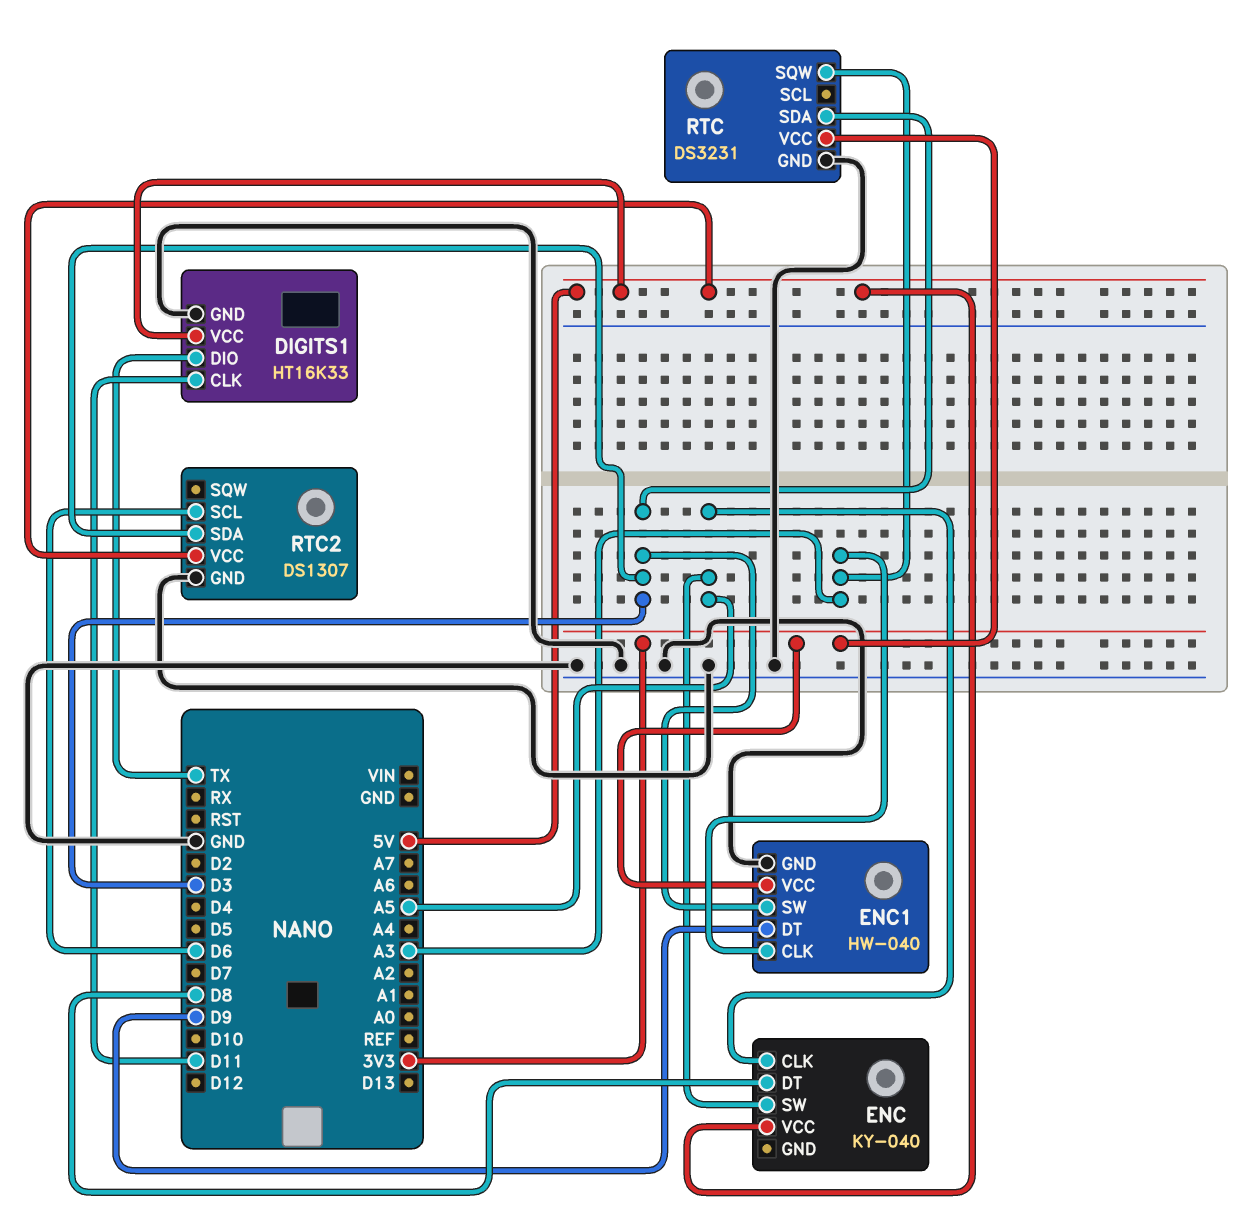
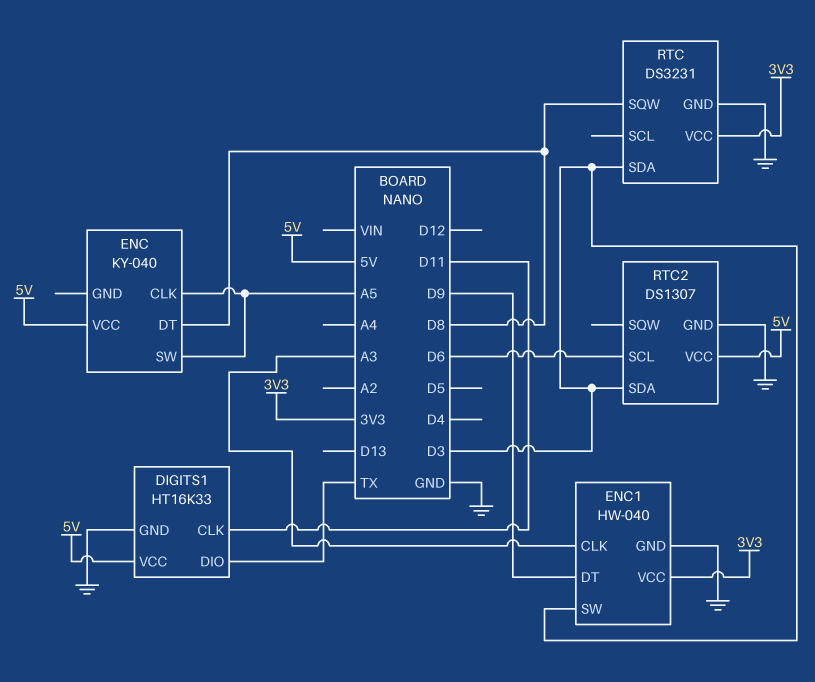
RTC pin SQW: A3 -> D8

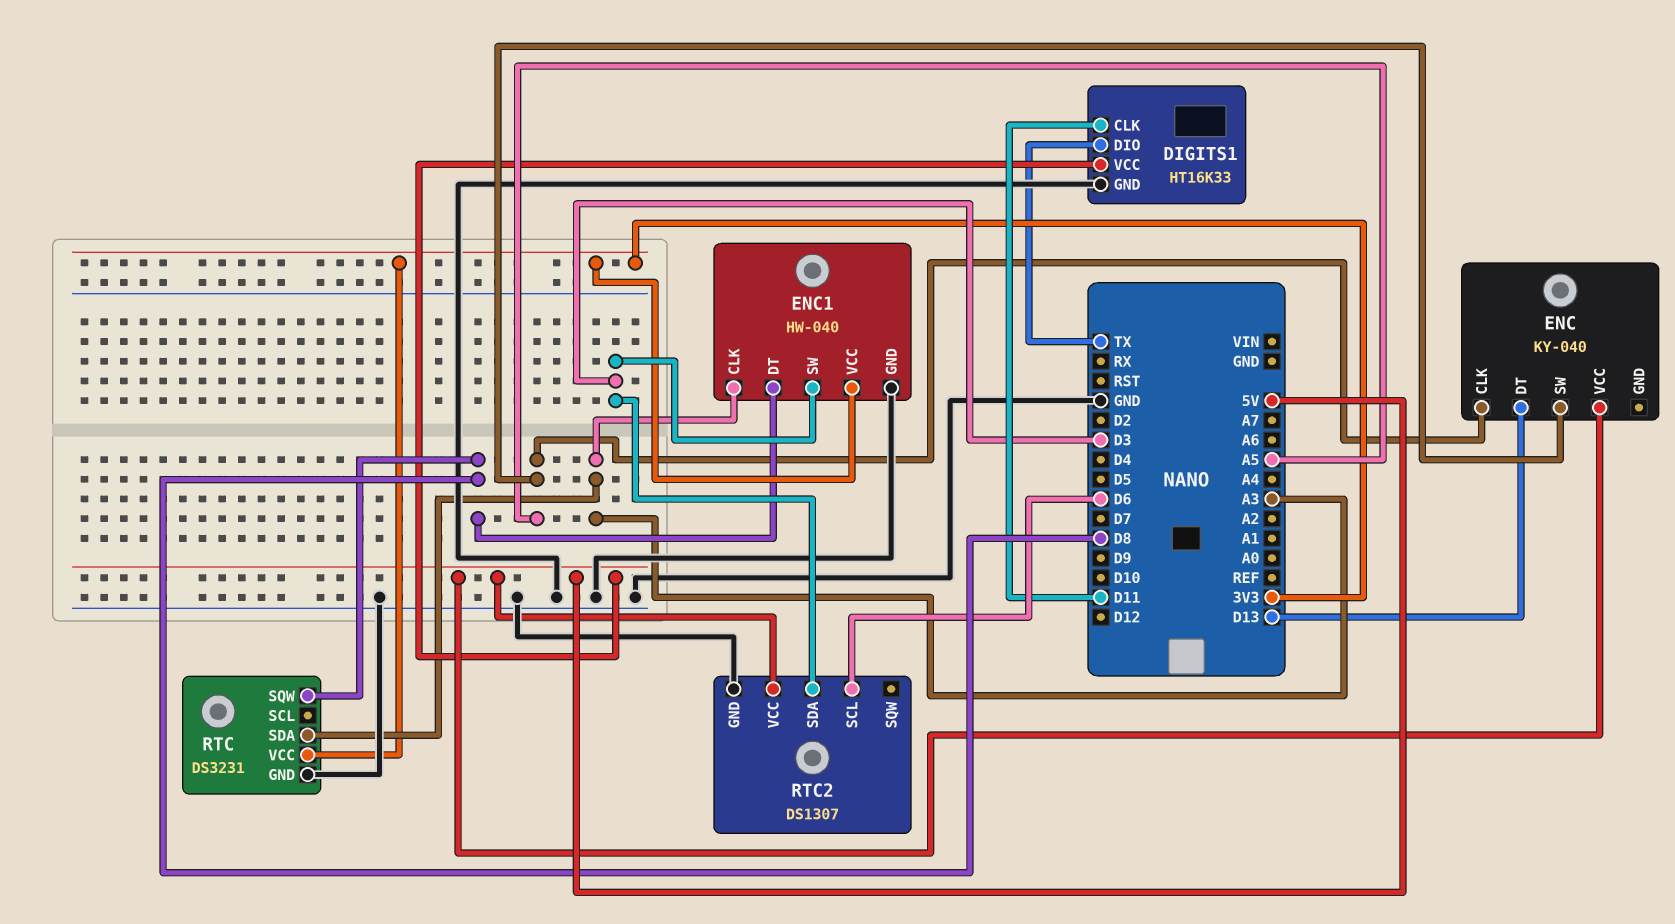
ENC pin DT: D8 -> D13
ENC1 pin DT: D9 -> D8
RTC pin SDA: D3 -> A3

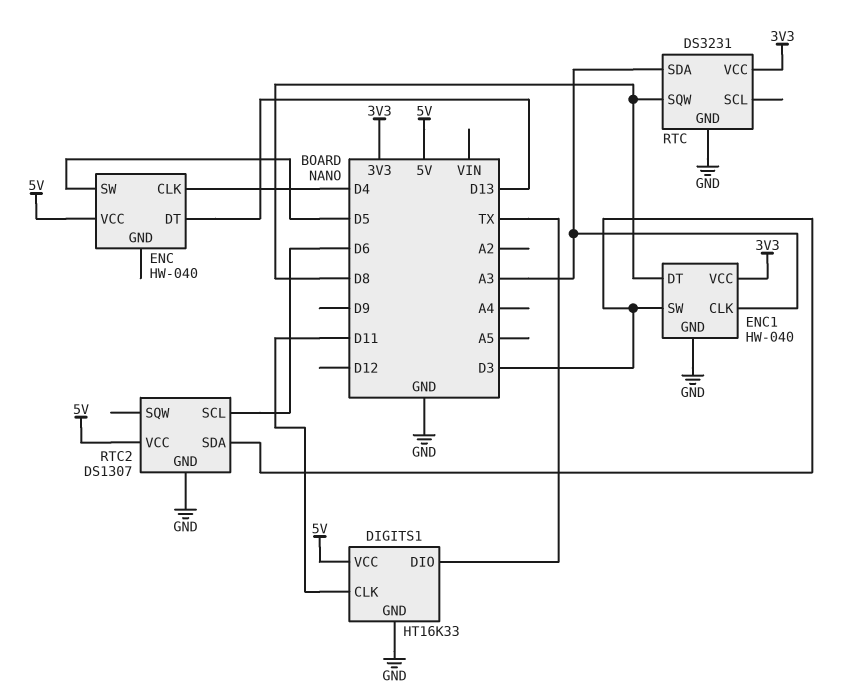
ENC: KY-040 -> HW-040
ENC pin CLK: A5 -> D4
ENC pin SW: A5 -> D5

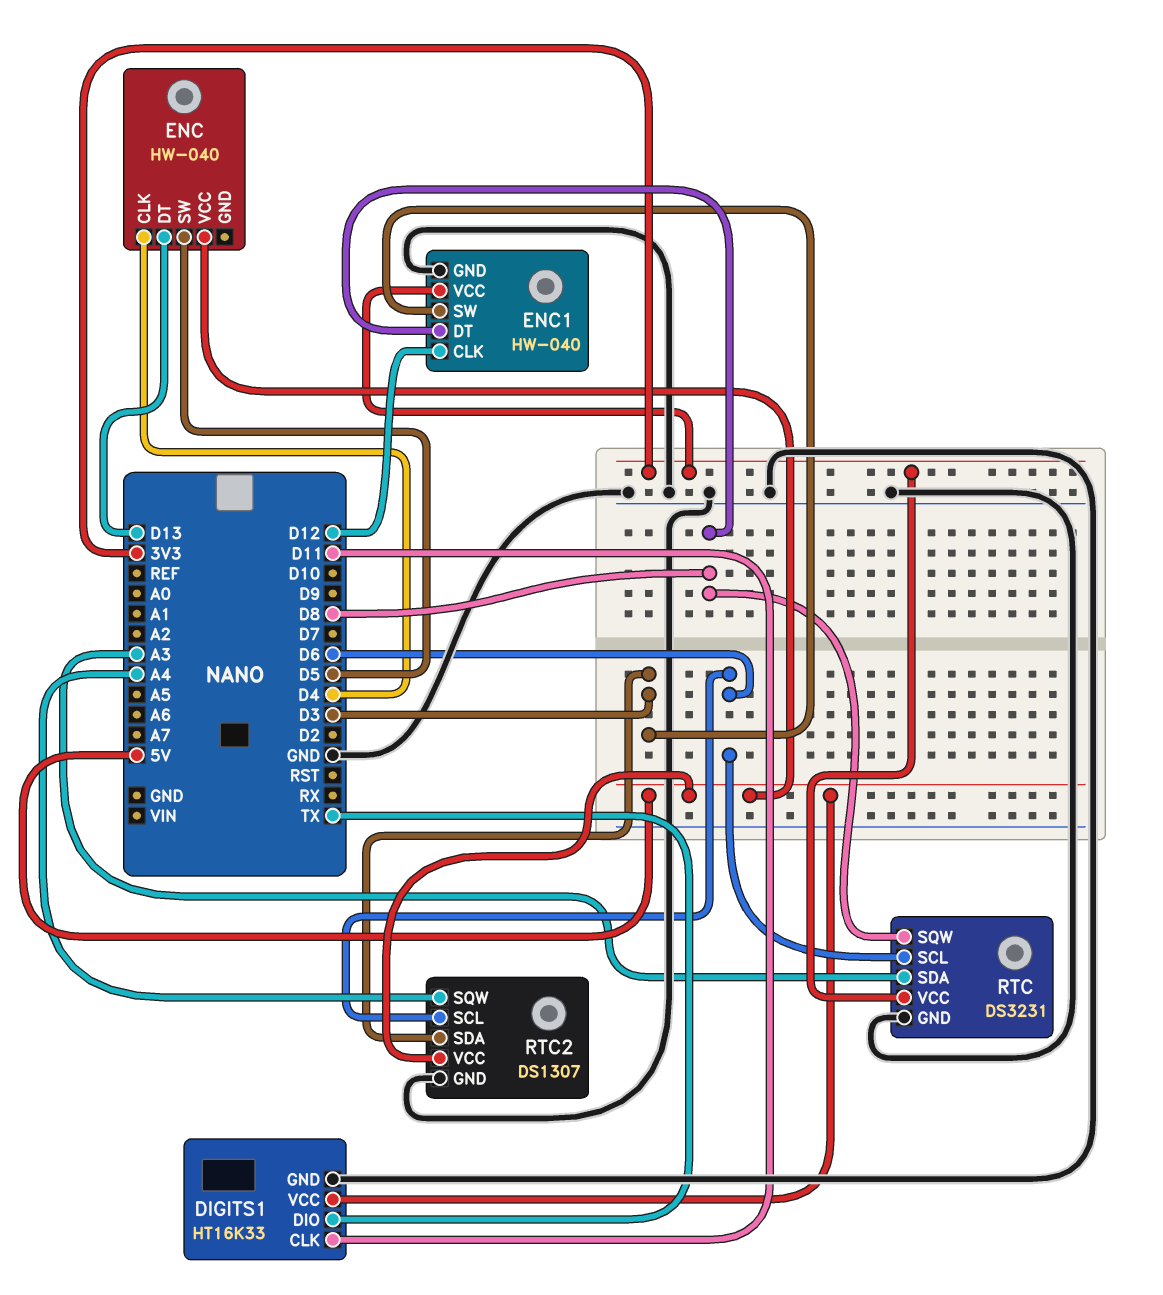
ENC1 pin CLK: A3 -> D12
RTC pin SCL: none -> D6
RTC2 pin SQW: none -> A4

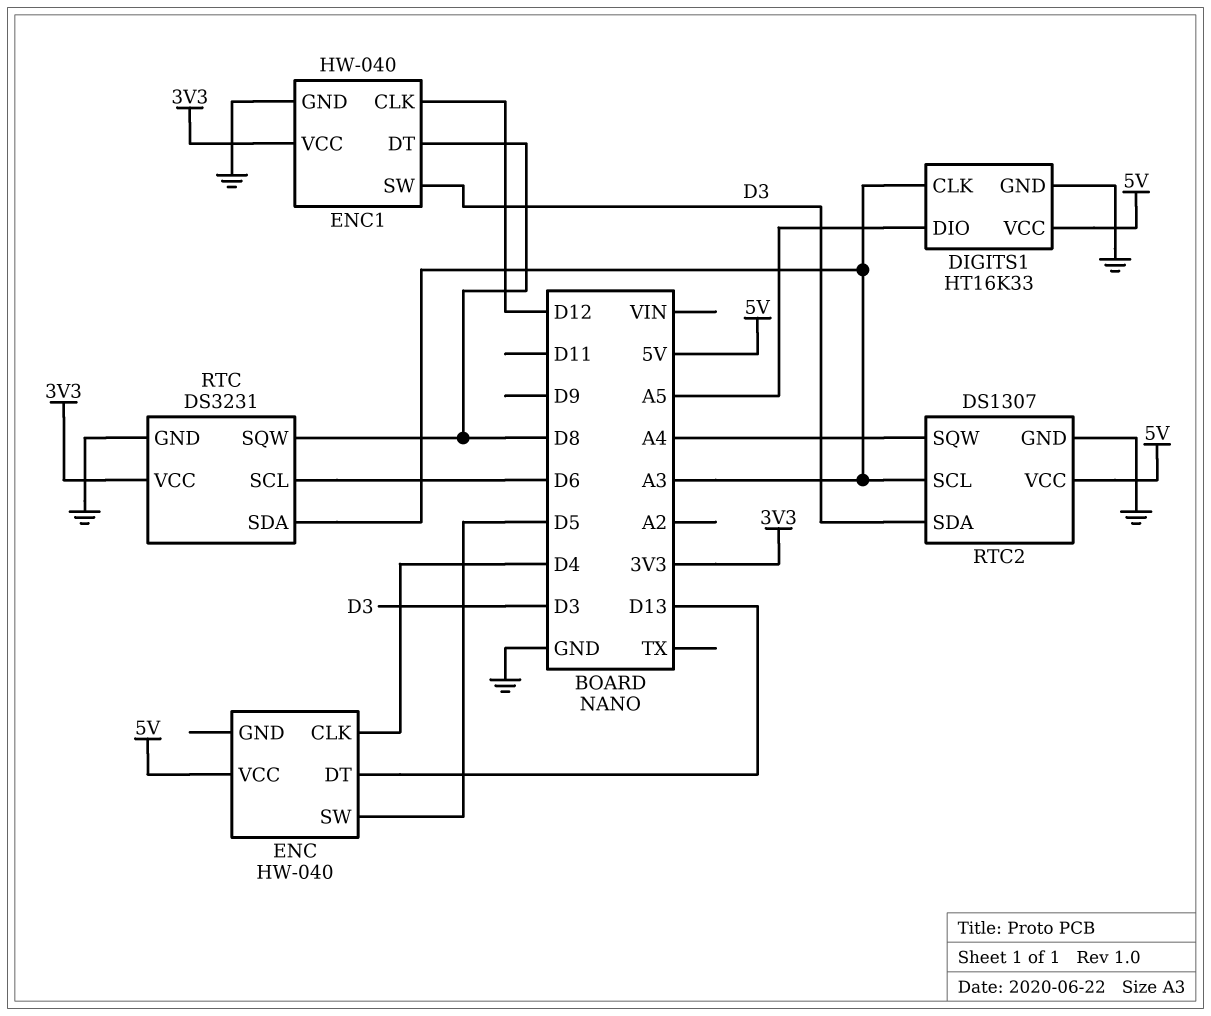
DIGITS1 pin CLK: D11 -> A3
DIGITS1 pin DIO: TX -> A5
RTC2 pin SCL: D6 -> A3

